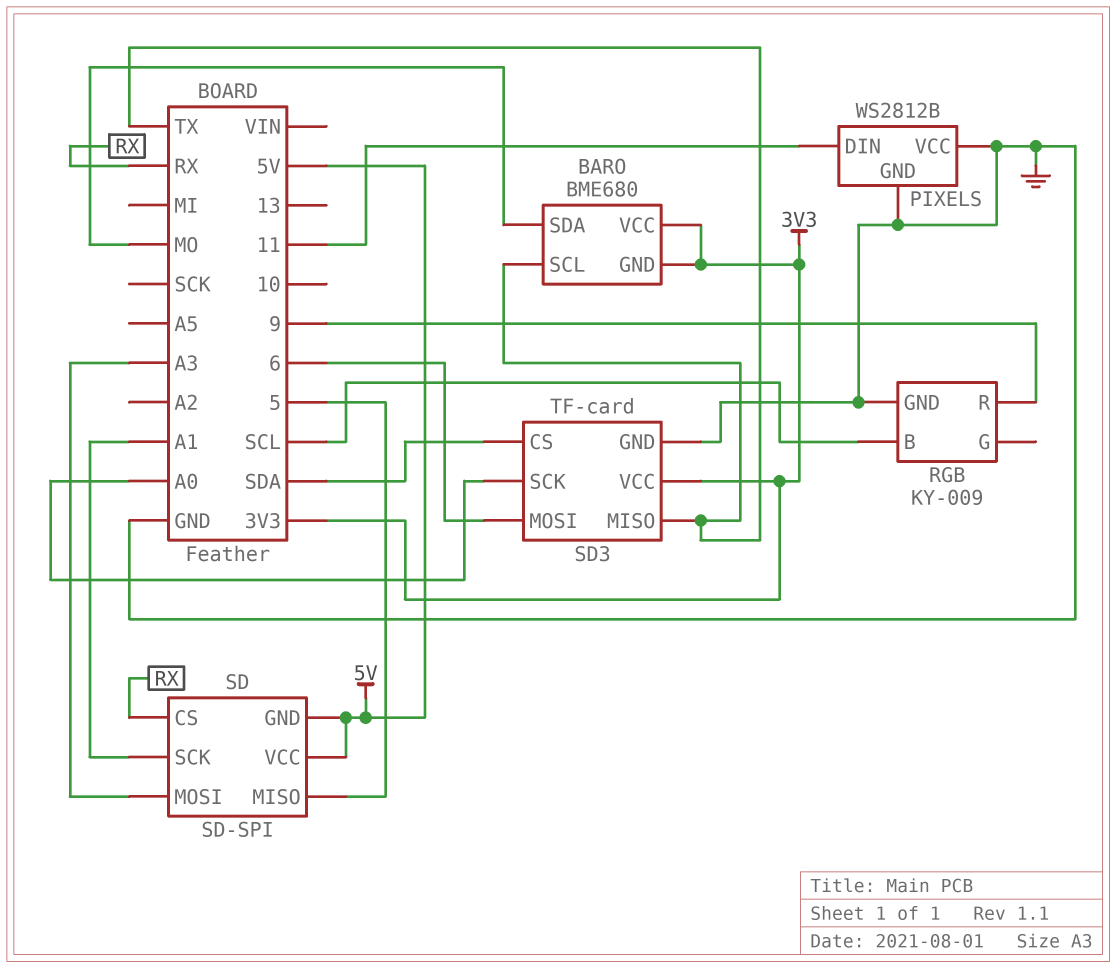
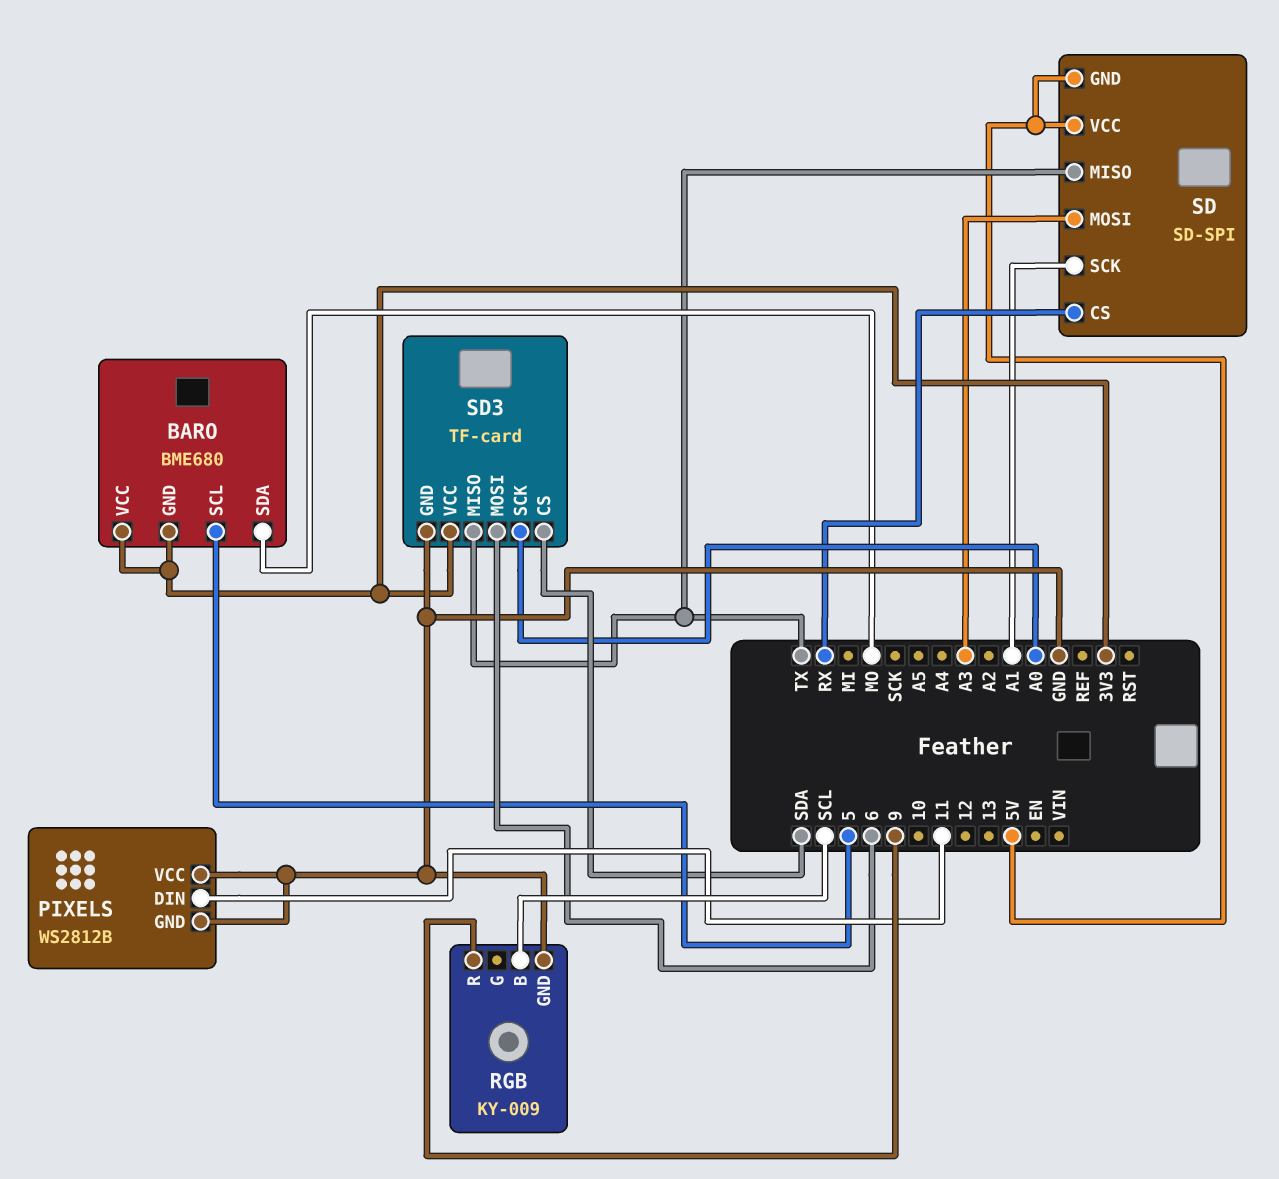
BARO pin SCL: TX -> 5
SD pin MISO: 5 -> TX

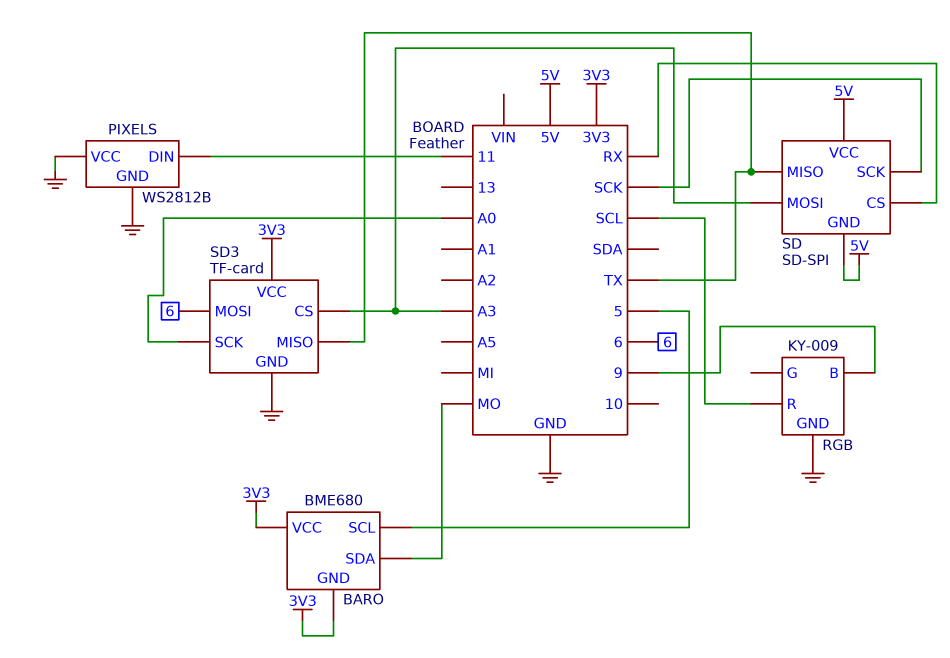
RGB pin B: SCL -> 9
RGB pin R: 9 -> SCL
SD pin SCK: A1 -> SCK
SD3 pin CS: SDA -> A3

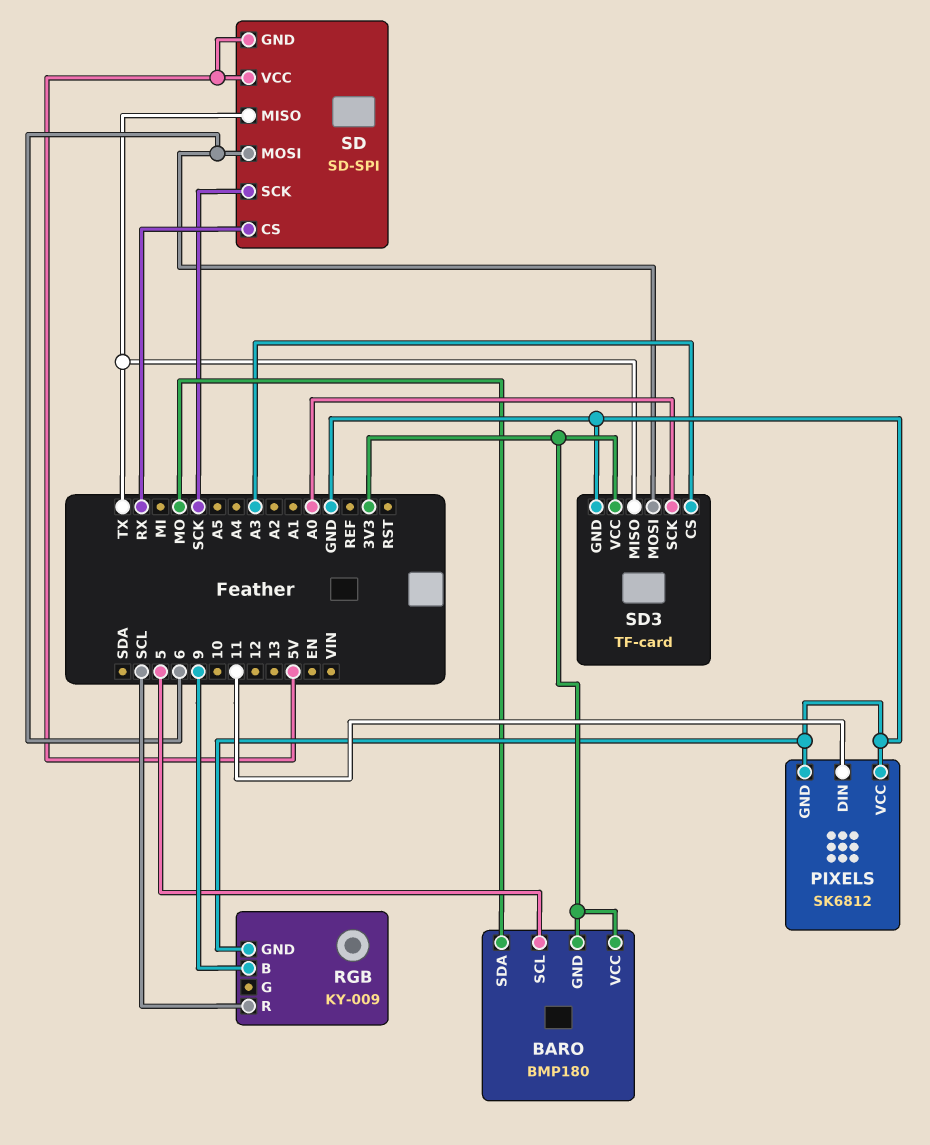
BARO: BME680 -> BMP180
PIXELS: WS2812B -> SK6812
SD pin MOSI: A3 -> 6

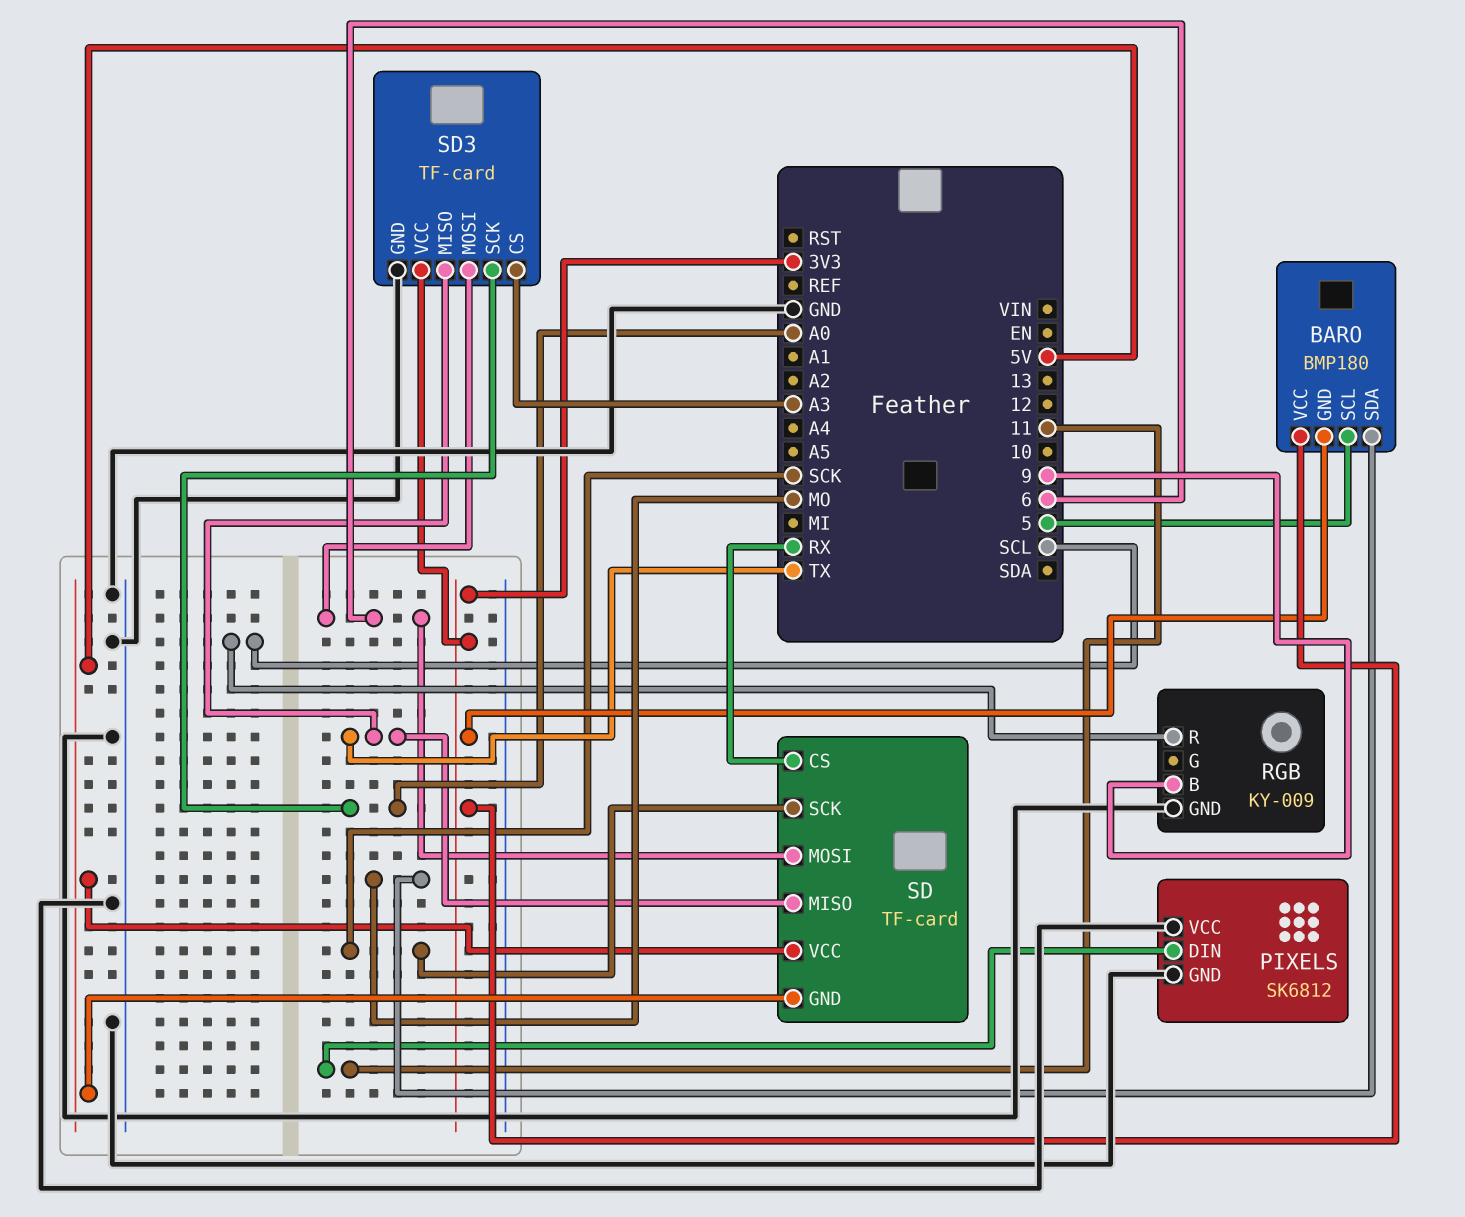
SD: SD-SPI -> TF-card

